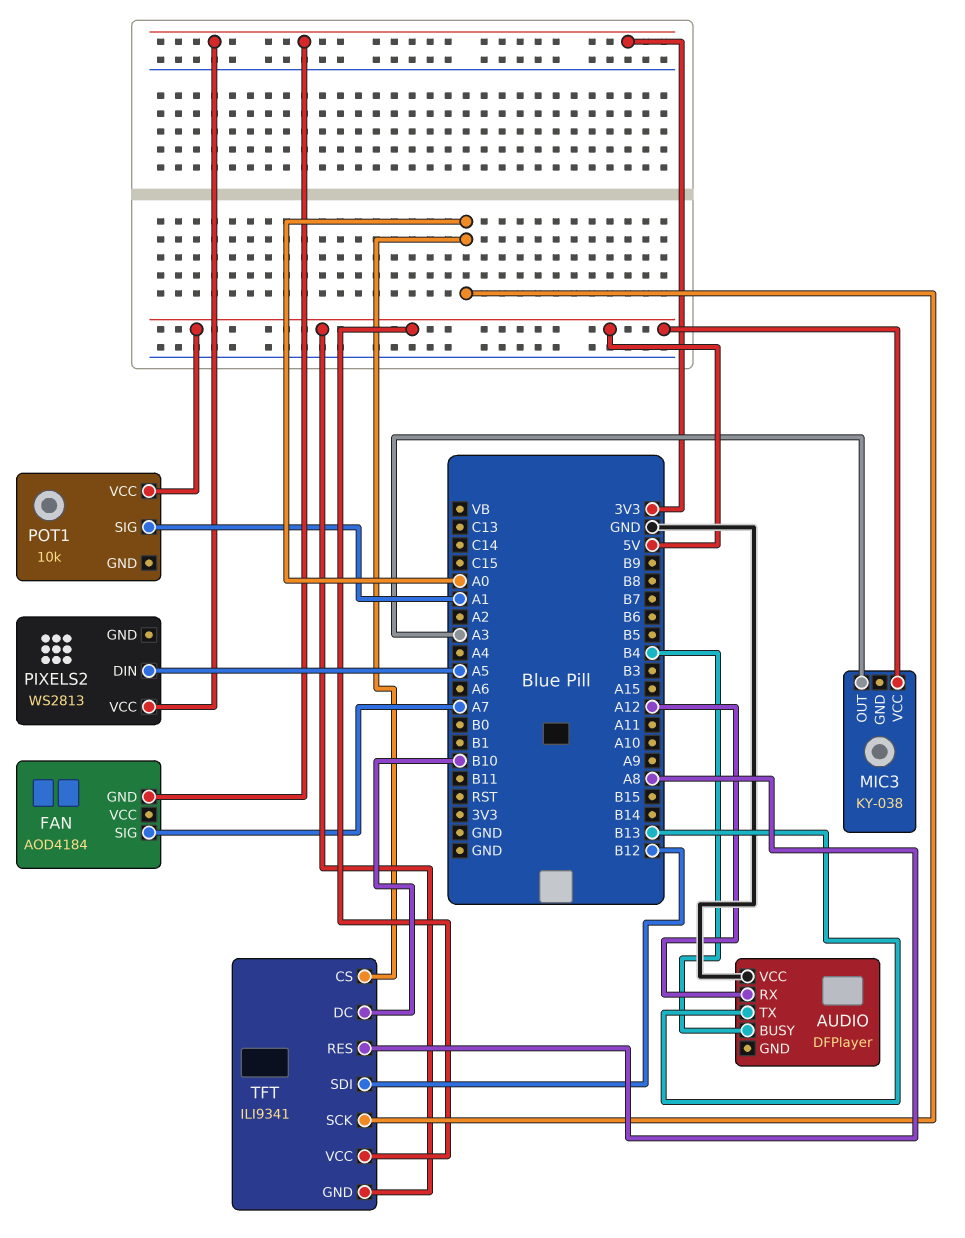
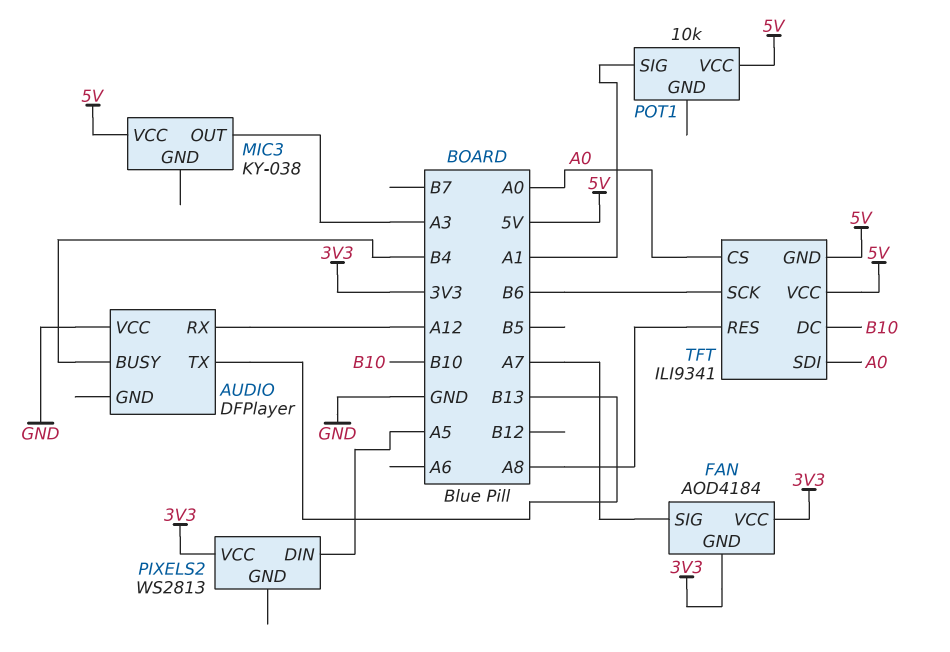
FAN pin VCC: none -> 3V3
TFT pin SCK: A0 -> B6
TFT pin SDI: B12 -> A0

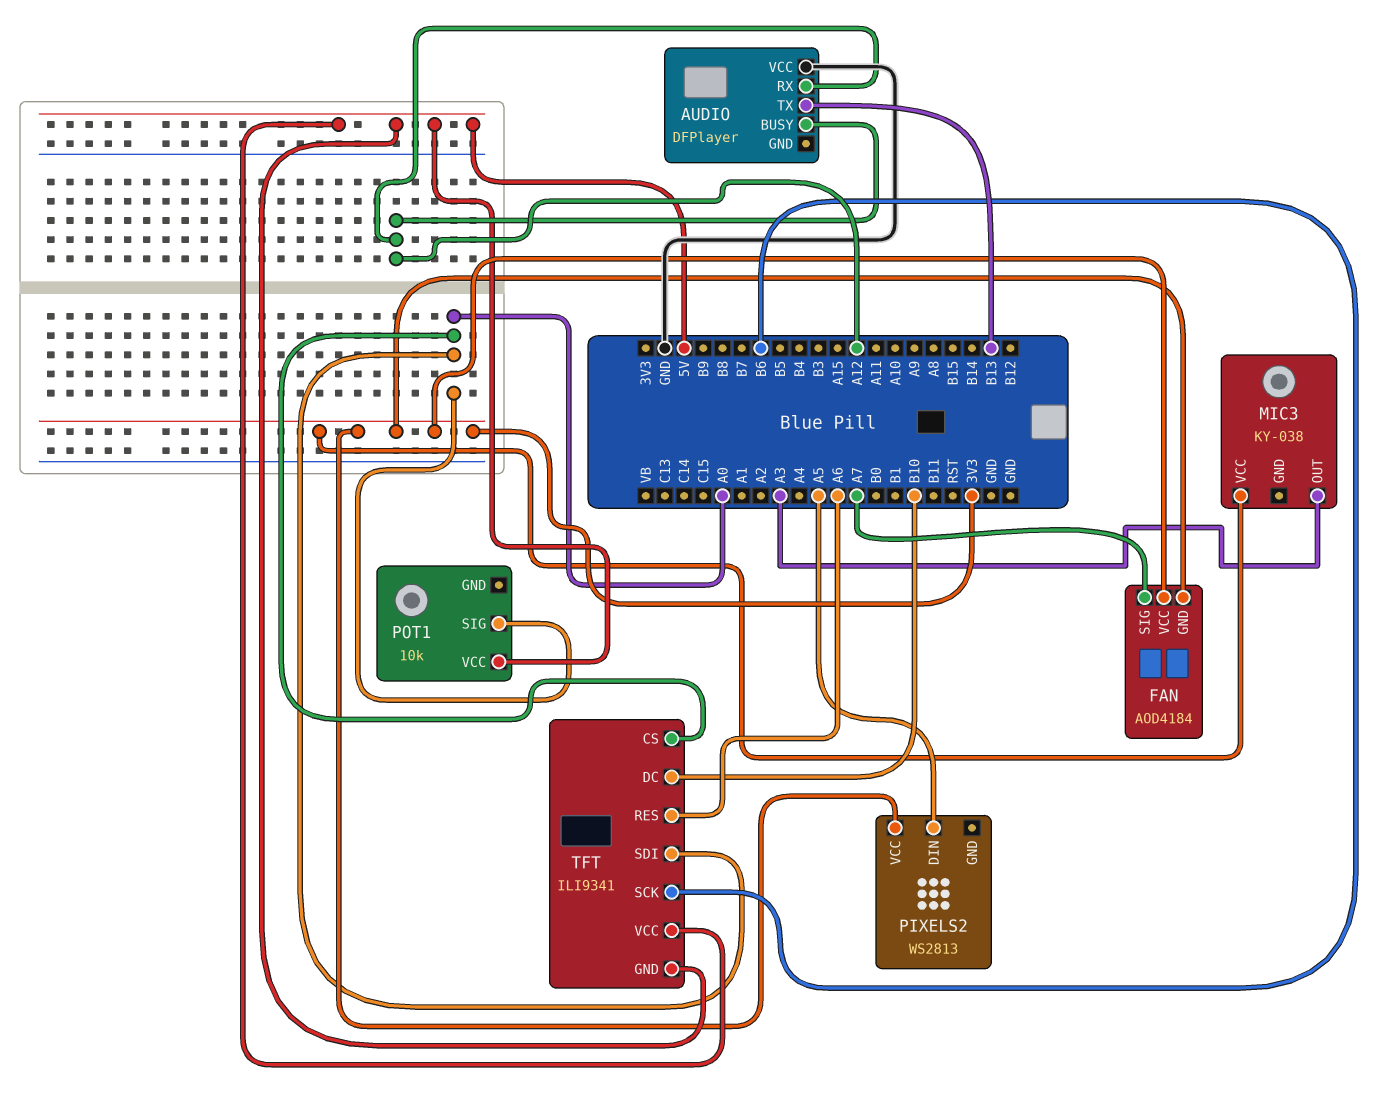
AUDIO pin BUSY: B4 -> A12
MIC3 pin VCC: 5V -> 3V3
POT1 pin SIG: A1 -> A0
TFT pin RES: A8 -> A6

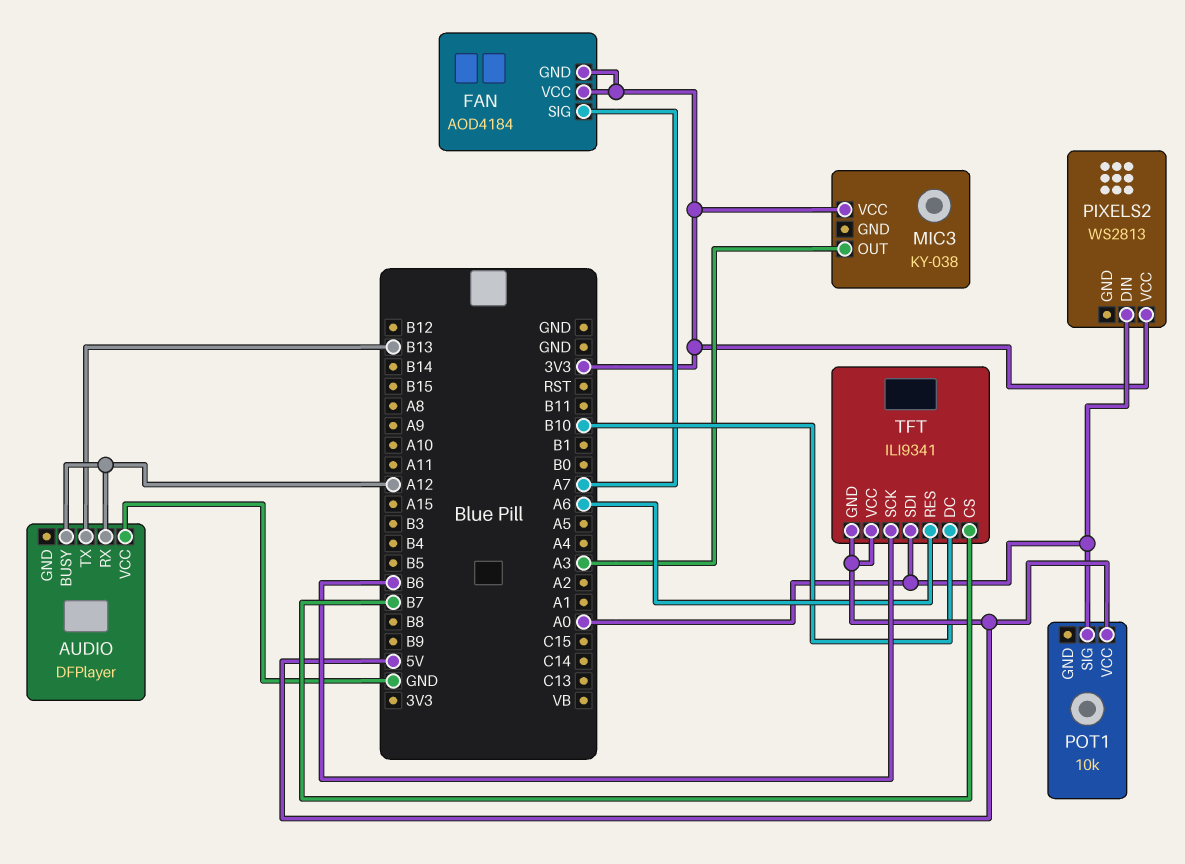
PIXELS2 pin DIN: A5 -> A0
TFT pin CS: A0 -> B7

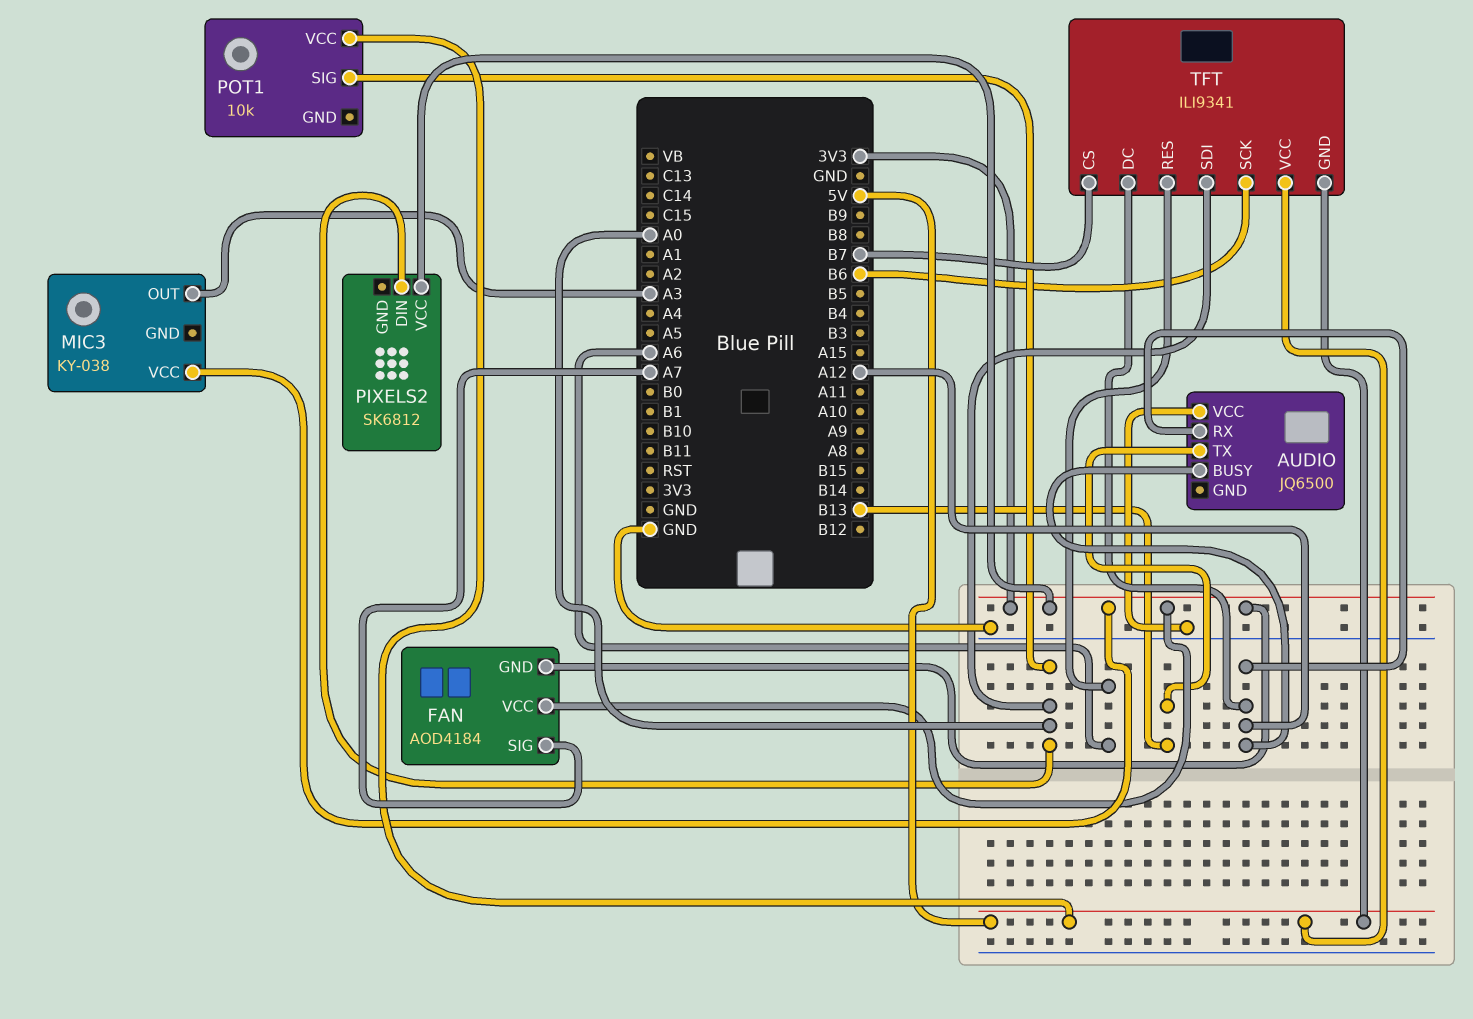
AUDIO: DFPlayer -> JQ6500
PIXELS2: WS2813 -> SK6812
TFT pin DC: B10 -> A12

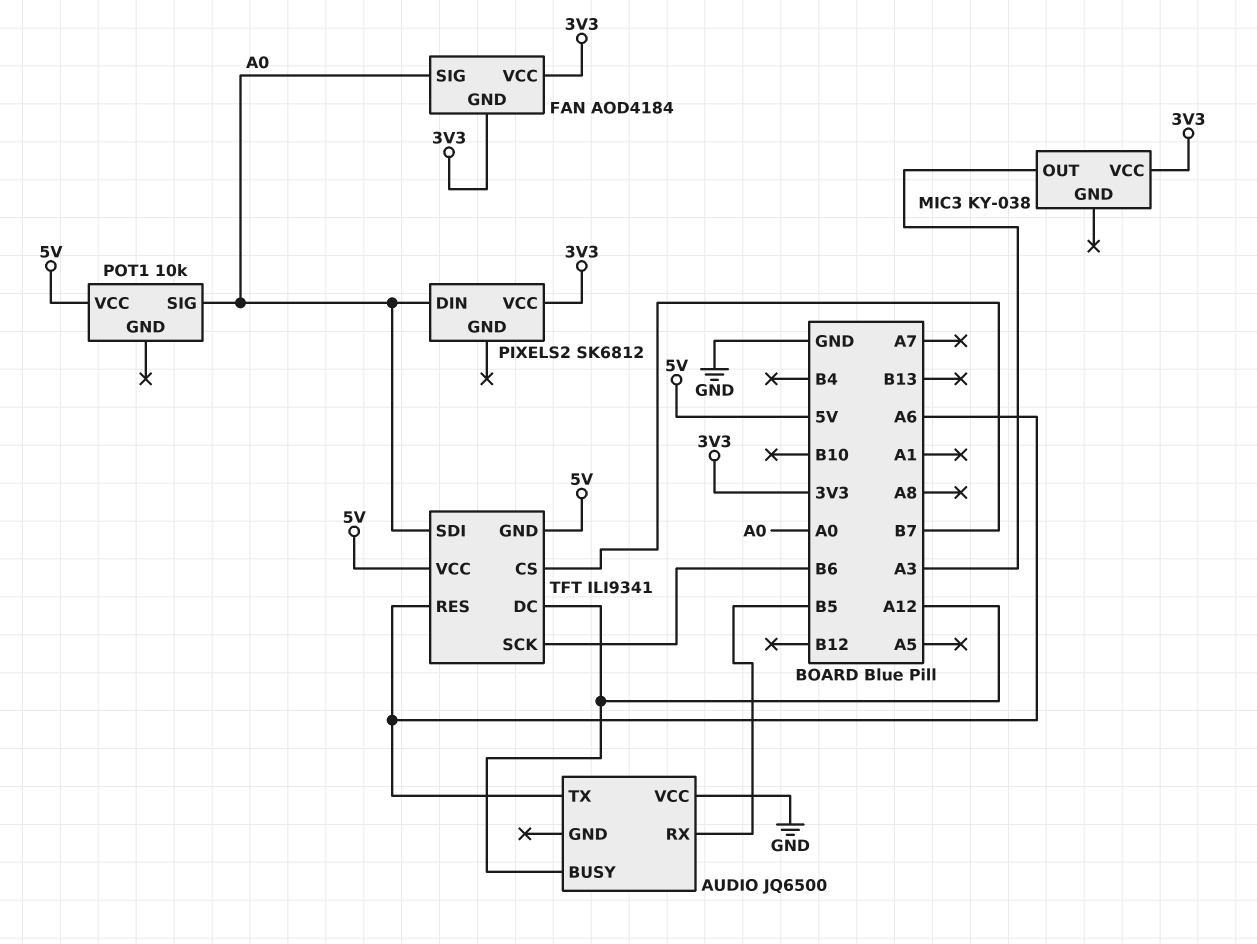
AUDIO pin RX: A12 -> B5
AUDIO pin TX: B13 -> A6
FAN pin SIG: A7 -> A0

